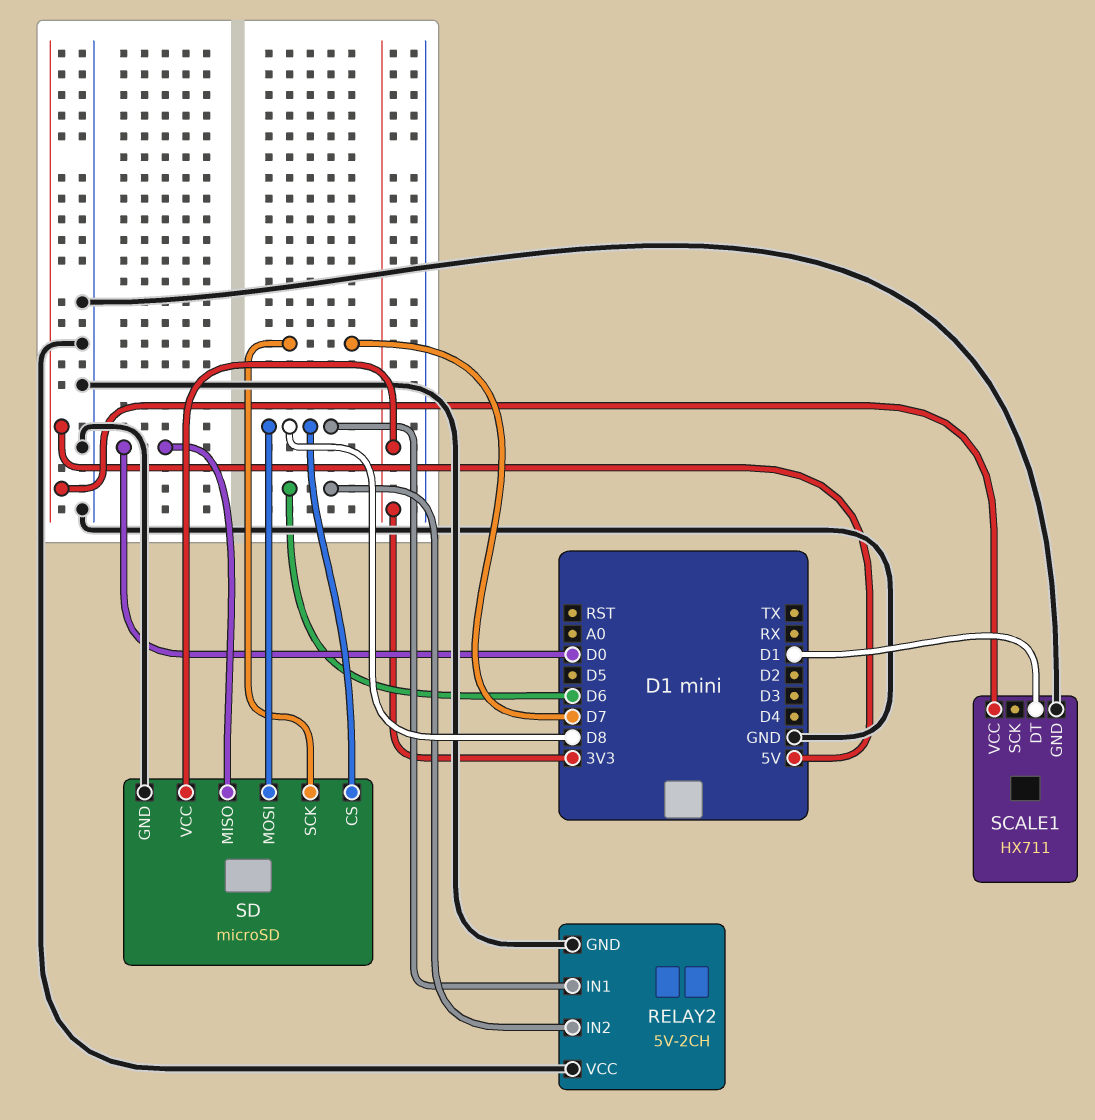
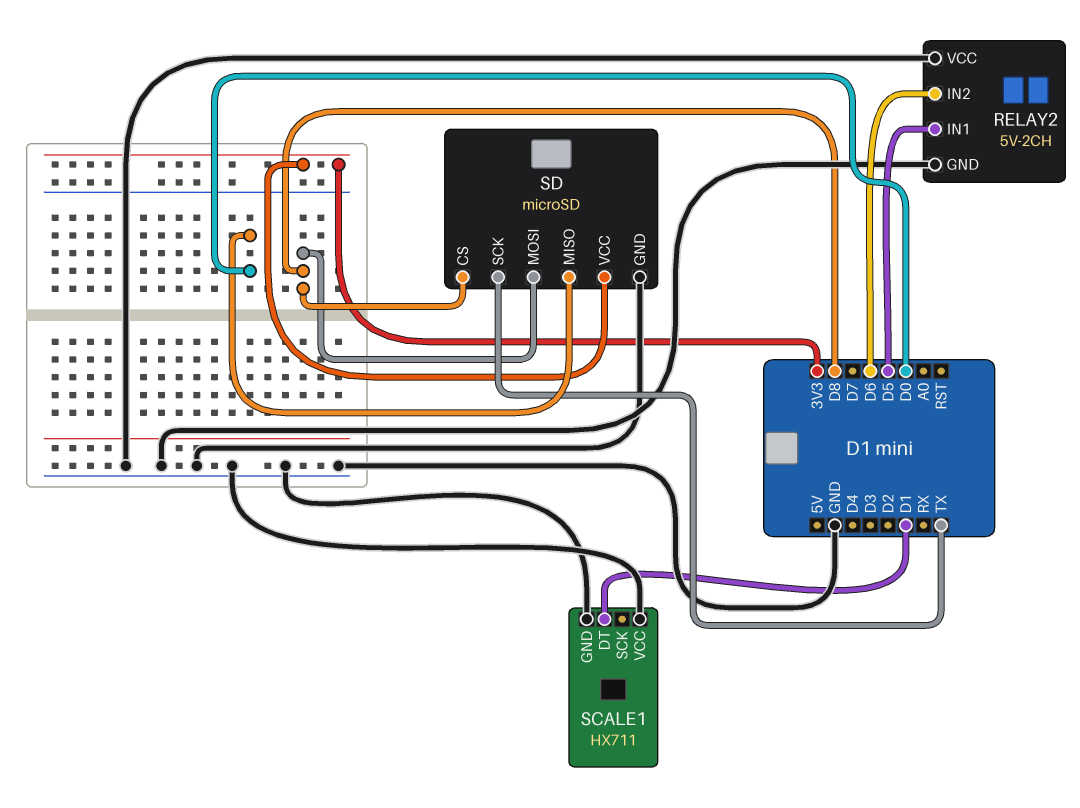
RELAY2 pin IN1: D8 -> D5
SCALE1 pin VCC: 5V -> GND
SD pin SCK: D7 -> TX

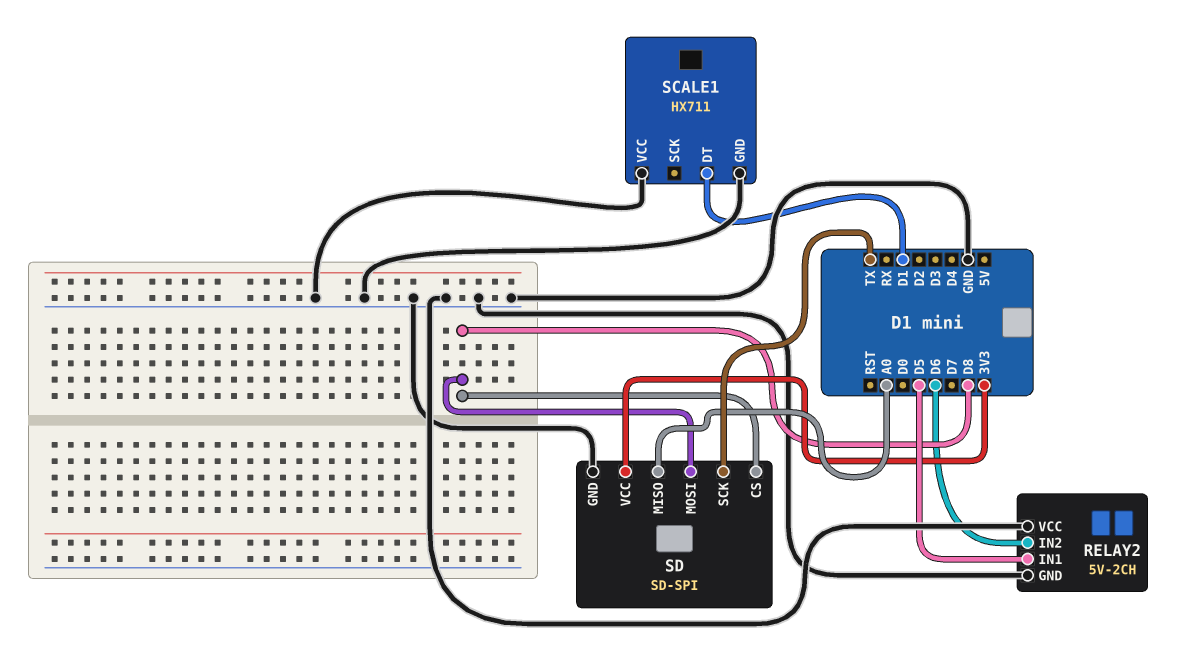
SD: microSD -> SD-SPI
SD pin MISO: D0 -> A0

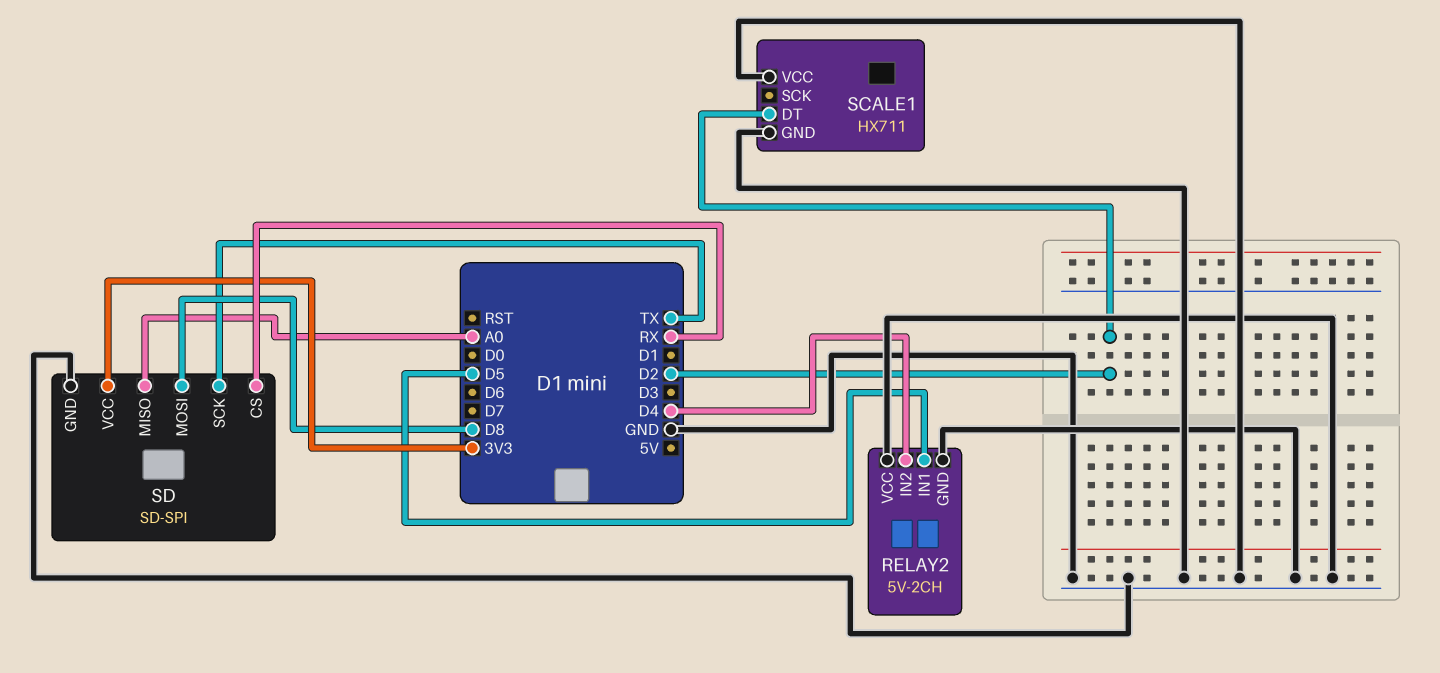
RELAY2 pin IN2: D6 -> D4
SCALE1 pin DT: D1 -> D2
SD pin CS: D8 -> RX

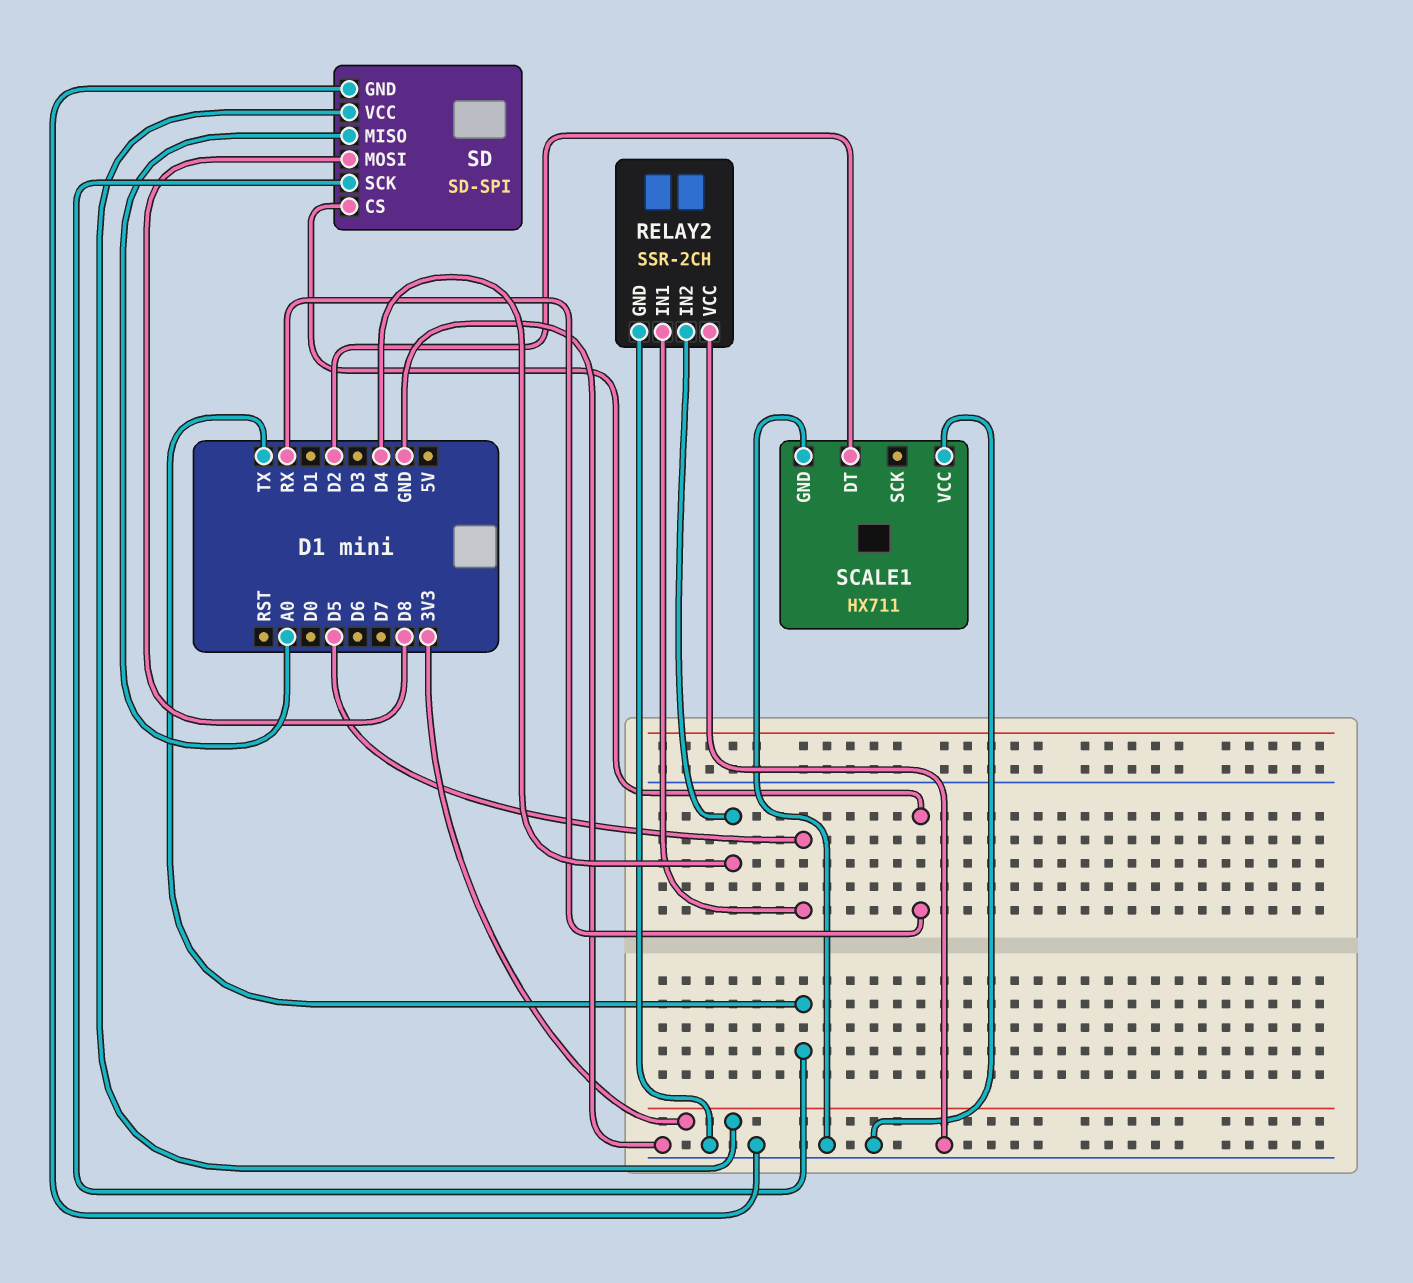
RELAY2: 5V-2CH -> SSR-2CH

